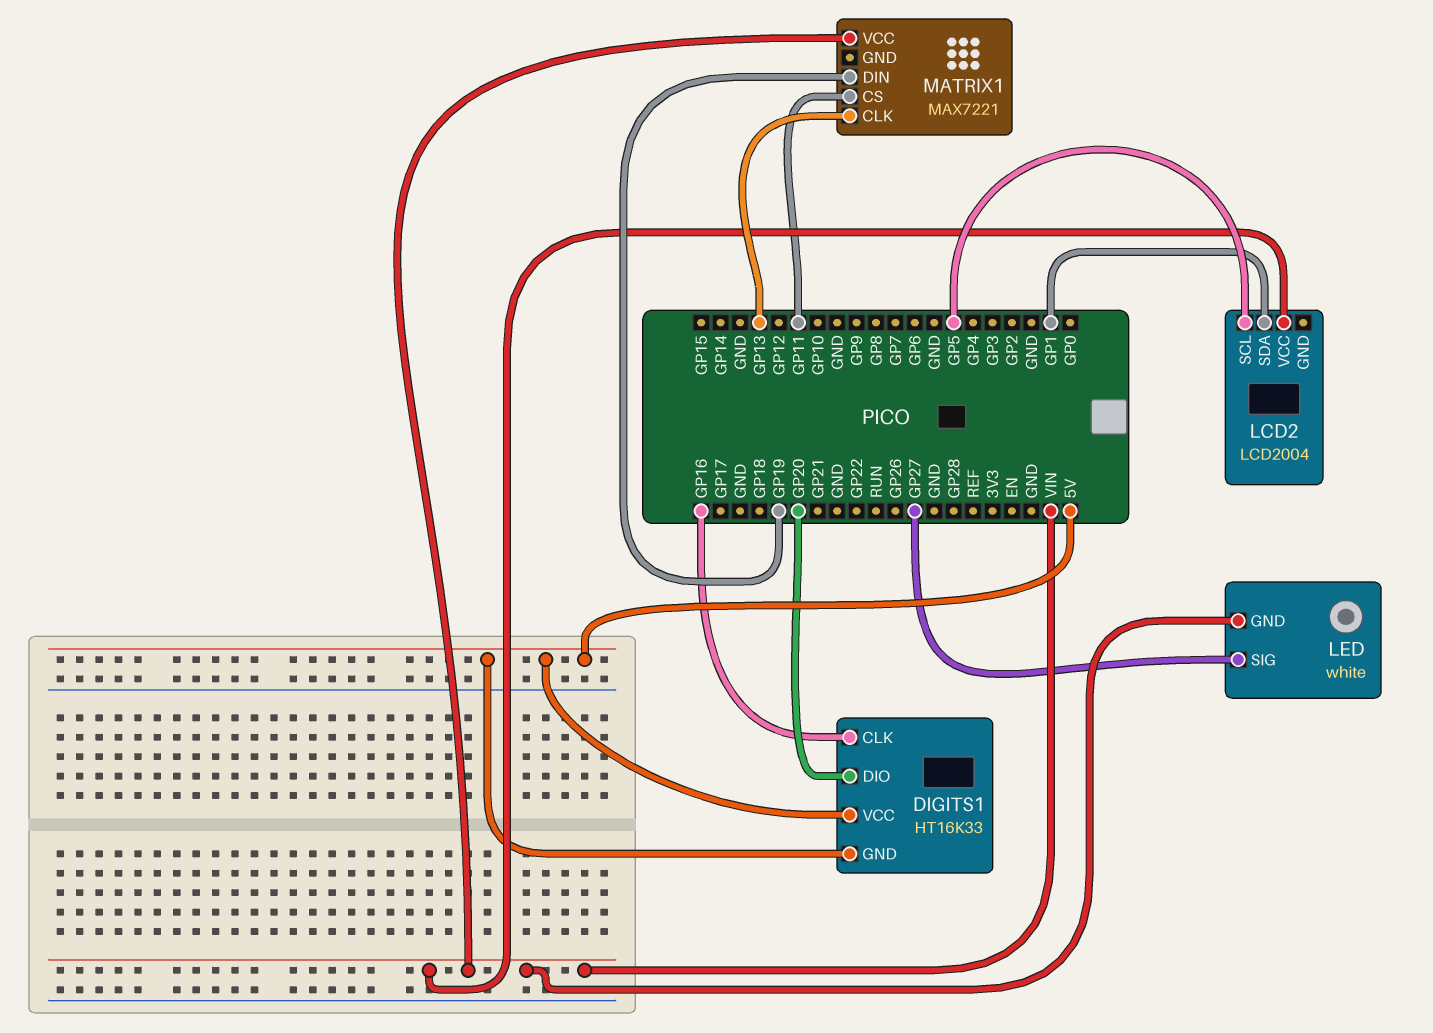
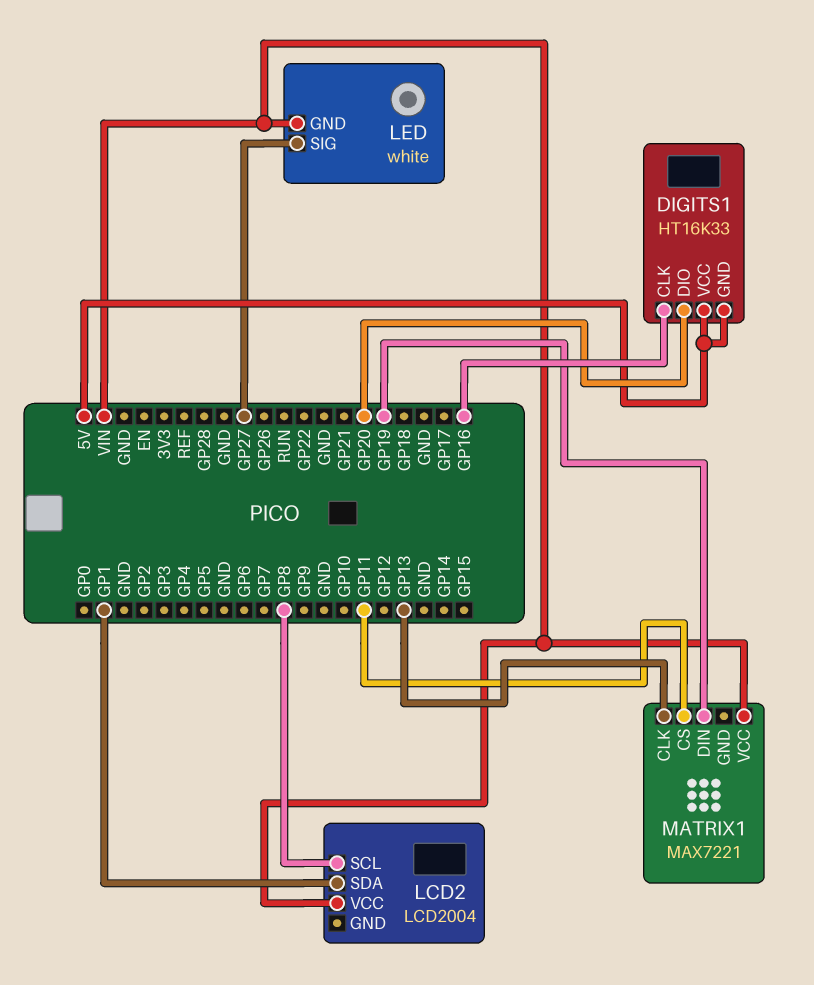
LCD2 pin SCL: GP5 -> GP8

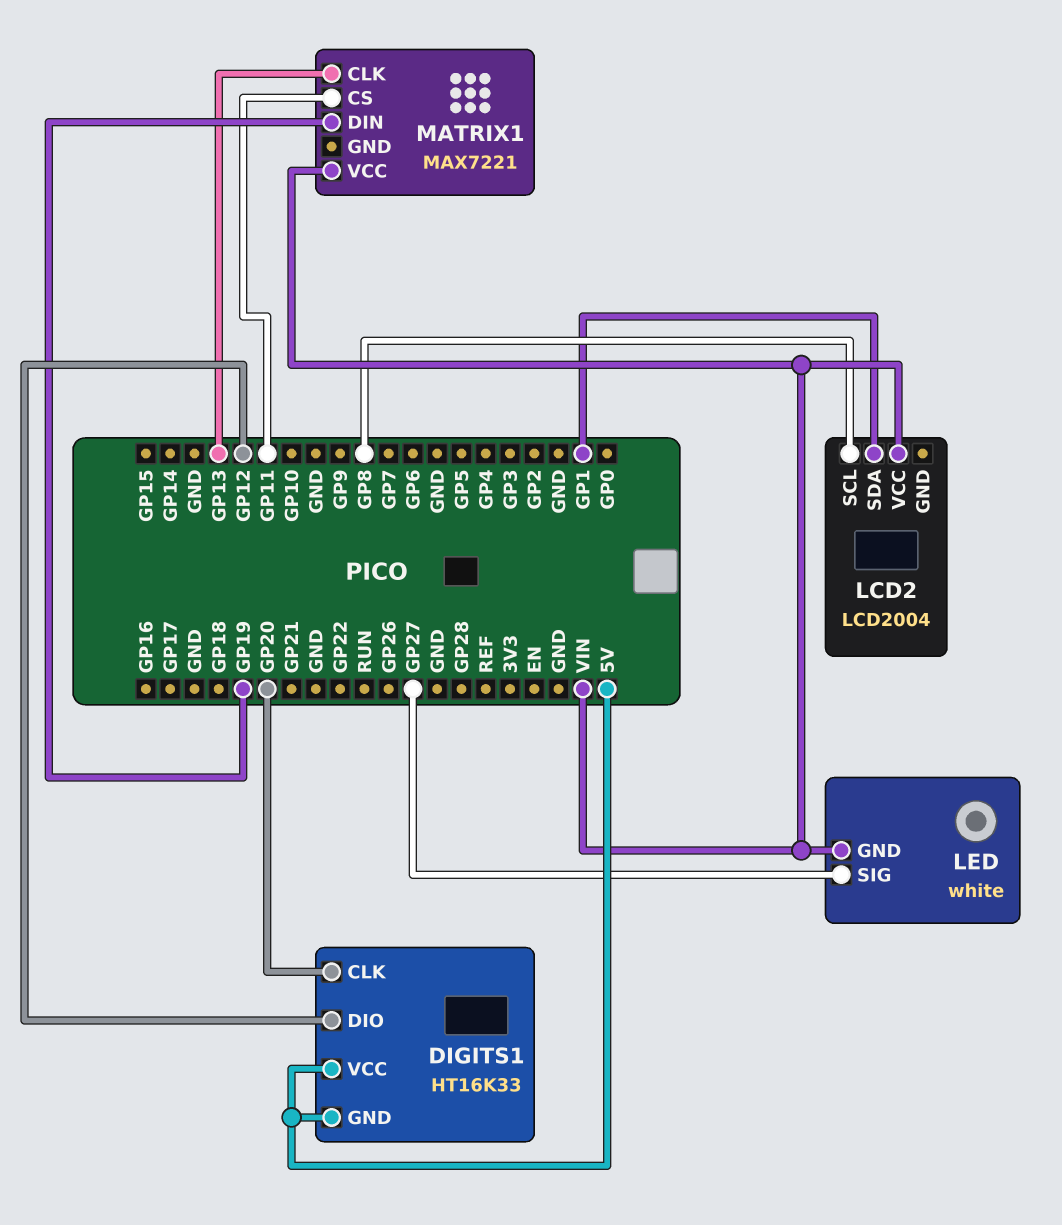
DIGITS1 pin CLK: GP16 -> GP20
DIGITS1 pin DIO: GP20 -> GP12

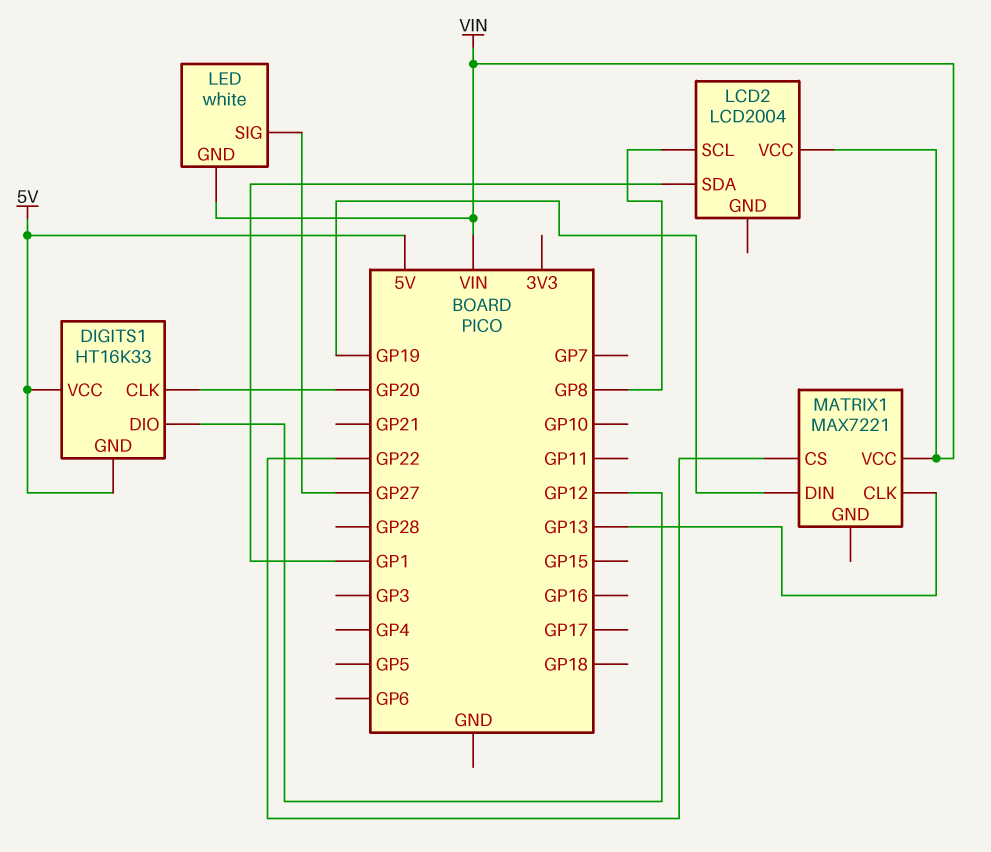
MATRIX1 pin CS: GP11 -> GP22

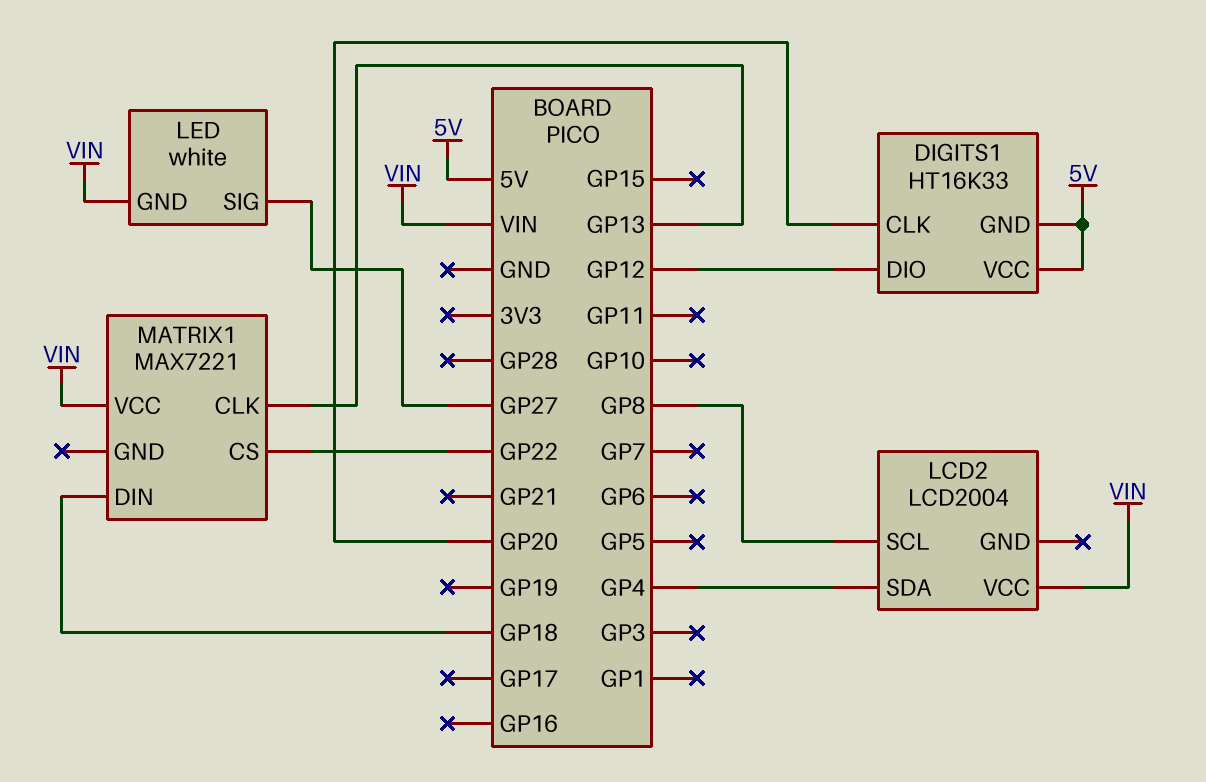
LCD2 pin SDA: GP1 -> GP4
MATRIX1 pin DIN: GP19 -> GP18

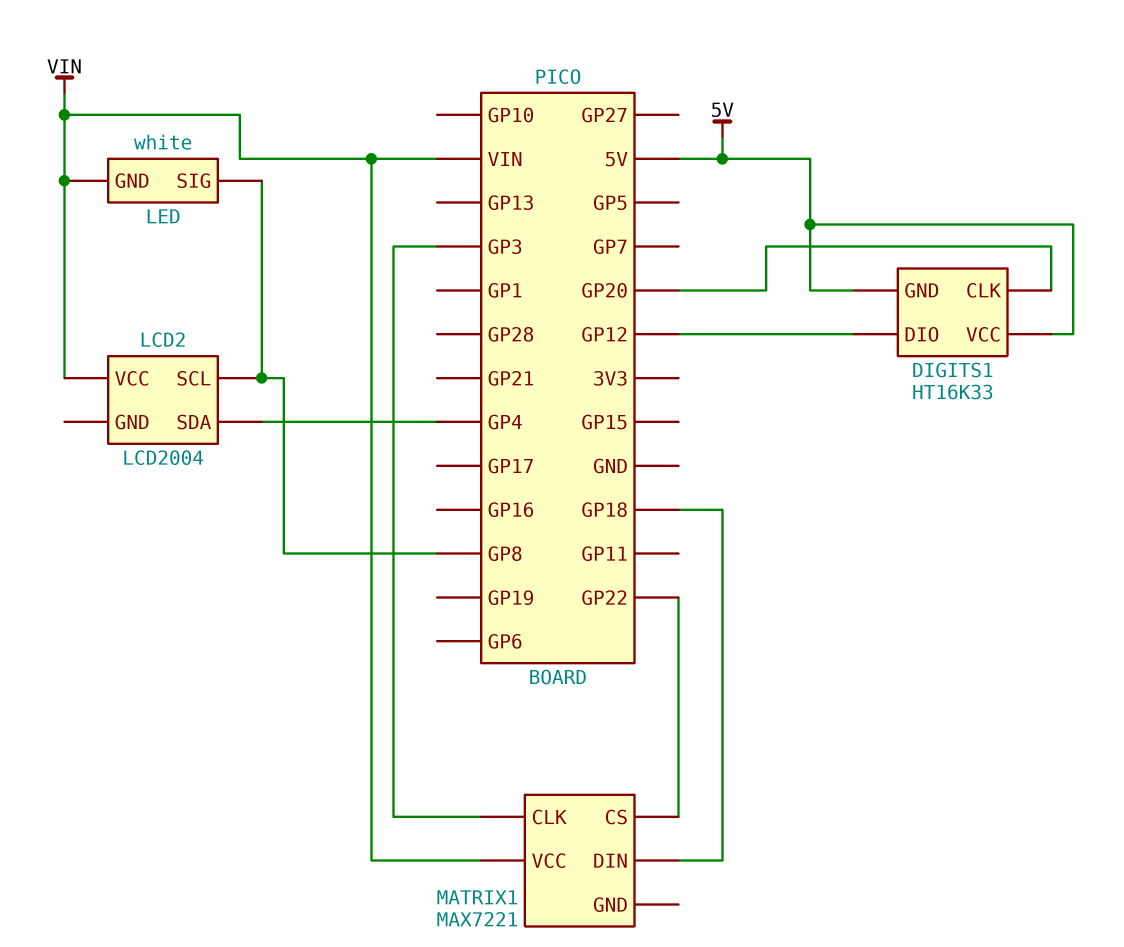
LED pin SIG: GP27 -> GP8
MATRIX1 pin CLK: GP13 -> GP3

